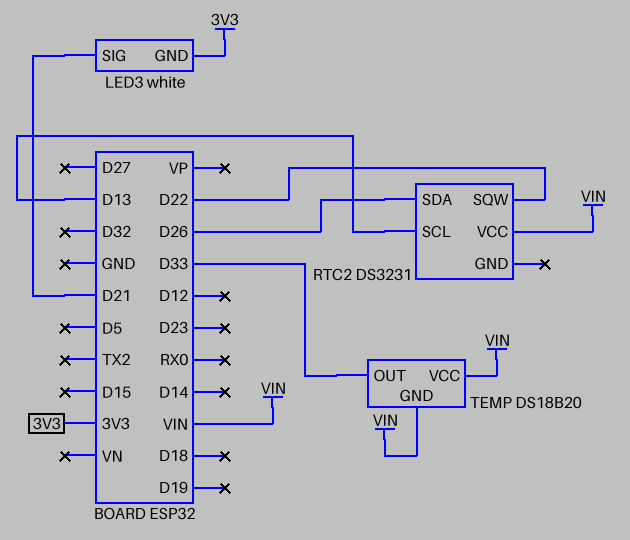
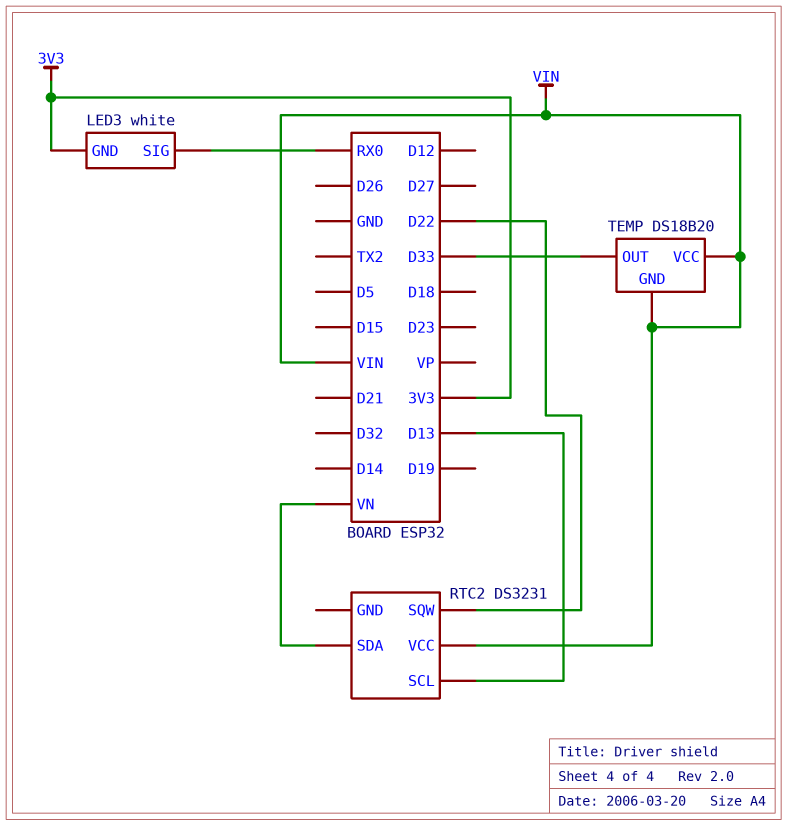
LED3 pin SIG: D21 -> RX0
RTC2 pin SDA: D26 -> VN

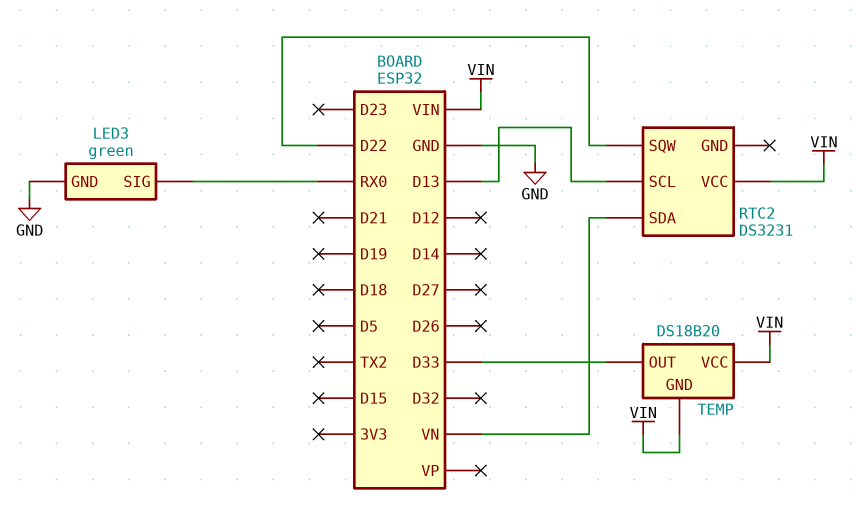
LED3: white -> green
LED3 pin GND: 3V3 -> GND

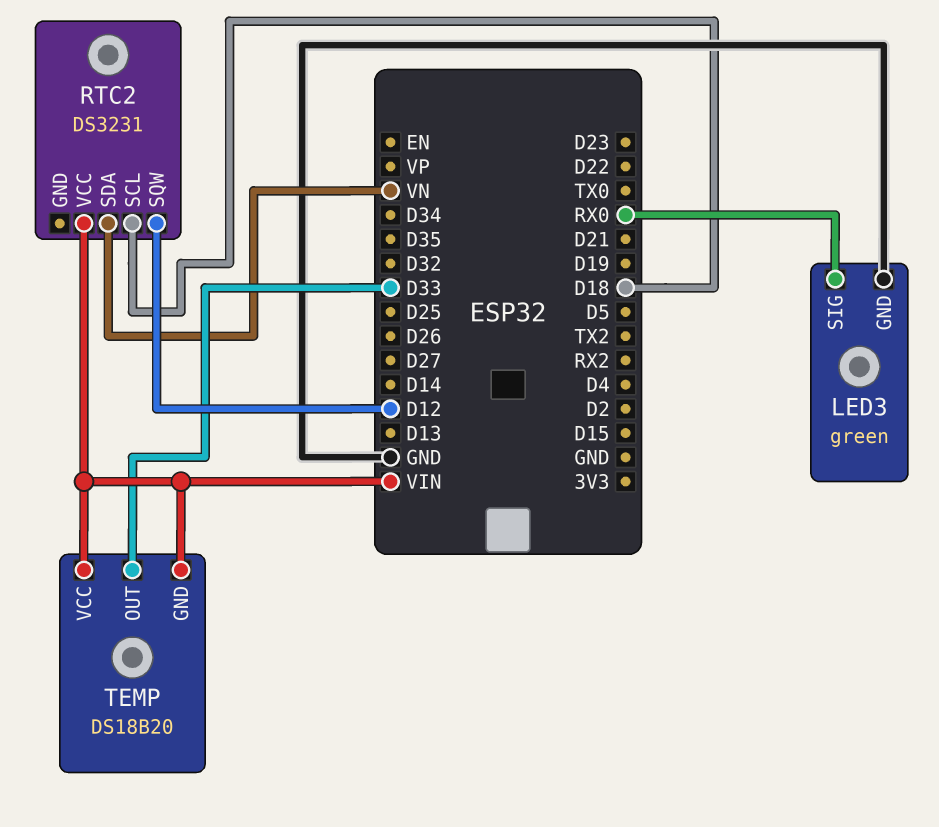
RTC2 pin SCL: D13 -> D18
RTC2 pin SQW: D22 -> D12

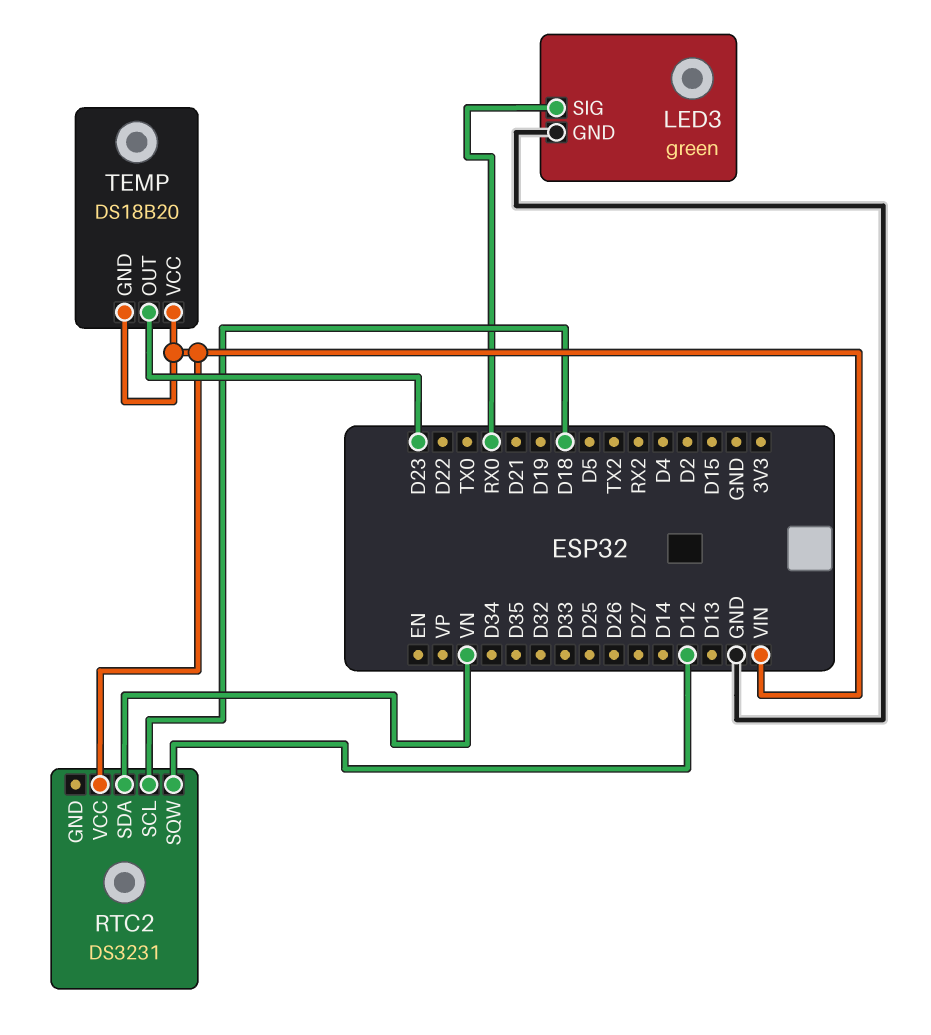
TEMP pin OUT: D33 -> D23

